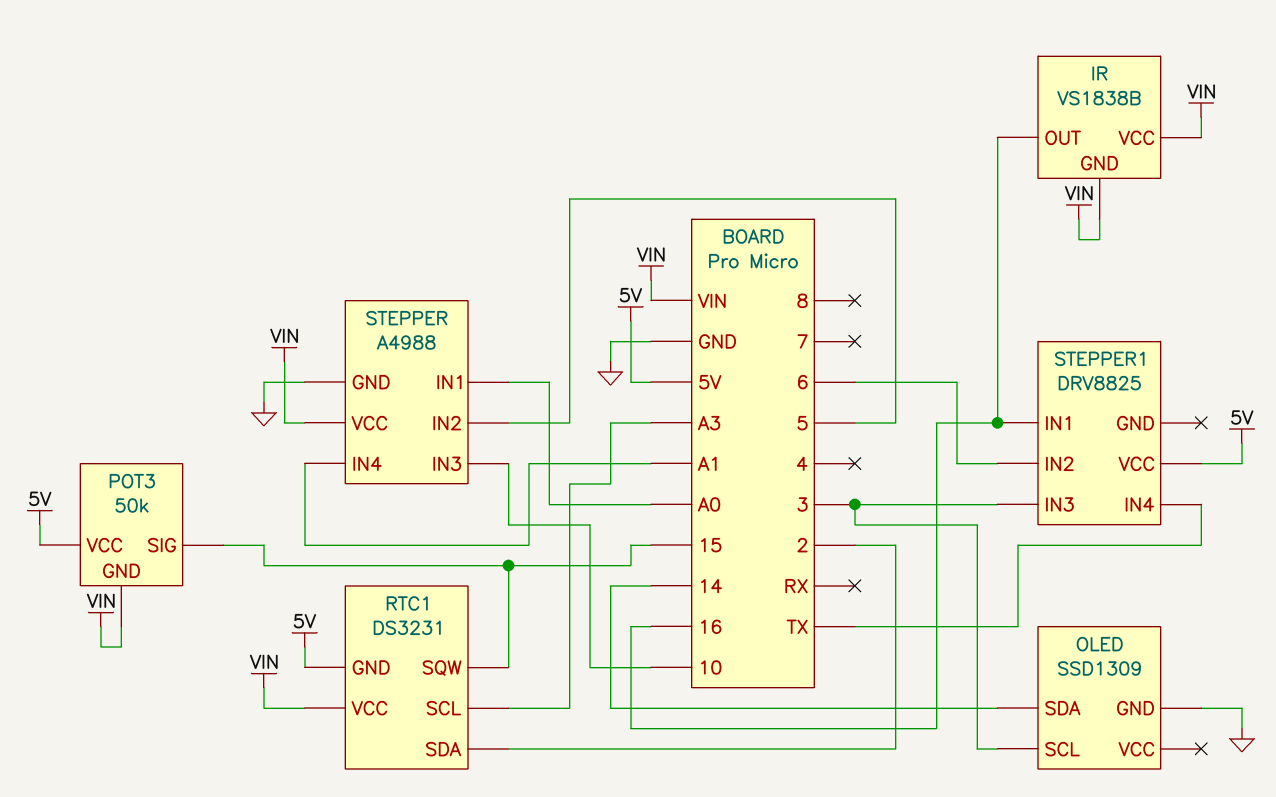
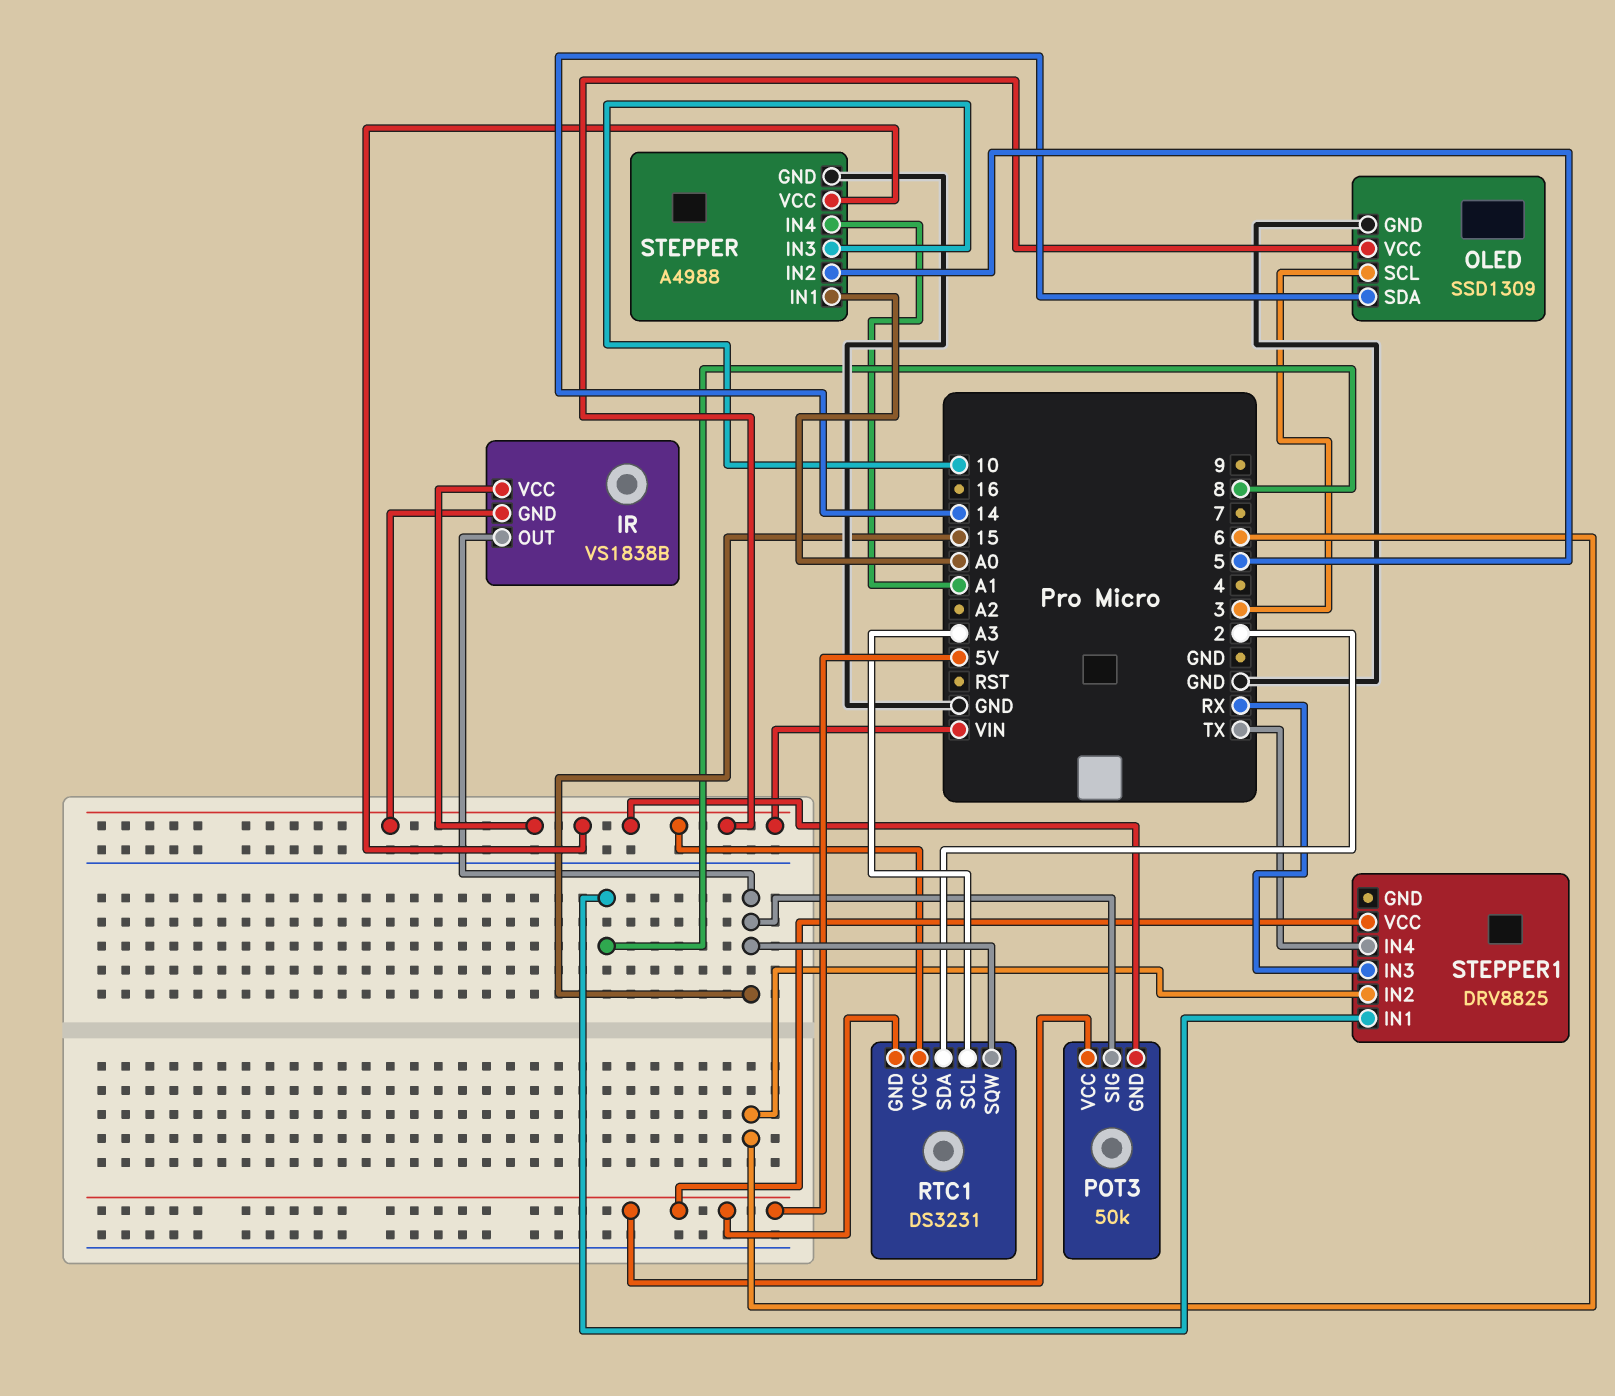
IR pin OUT: 16 -> 15
OLED pin VCC: none -> VIN
STEPPER1 pin IN1: 16 -> 8
STEPPER1 pin IN3: 3 -> RX

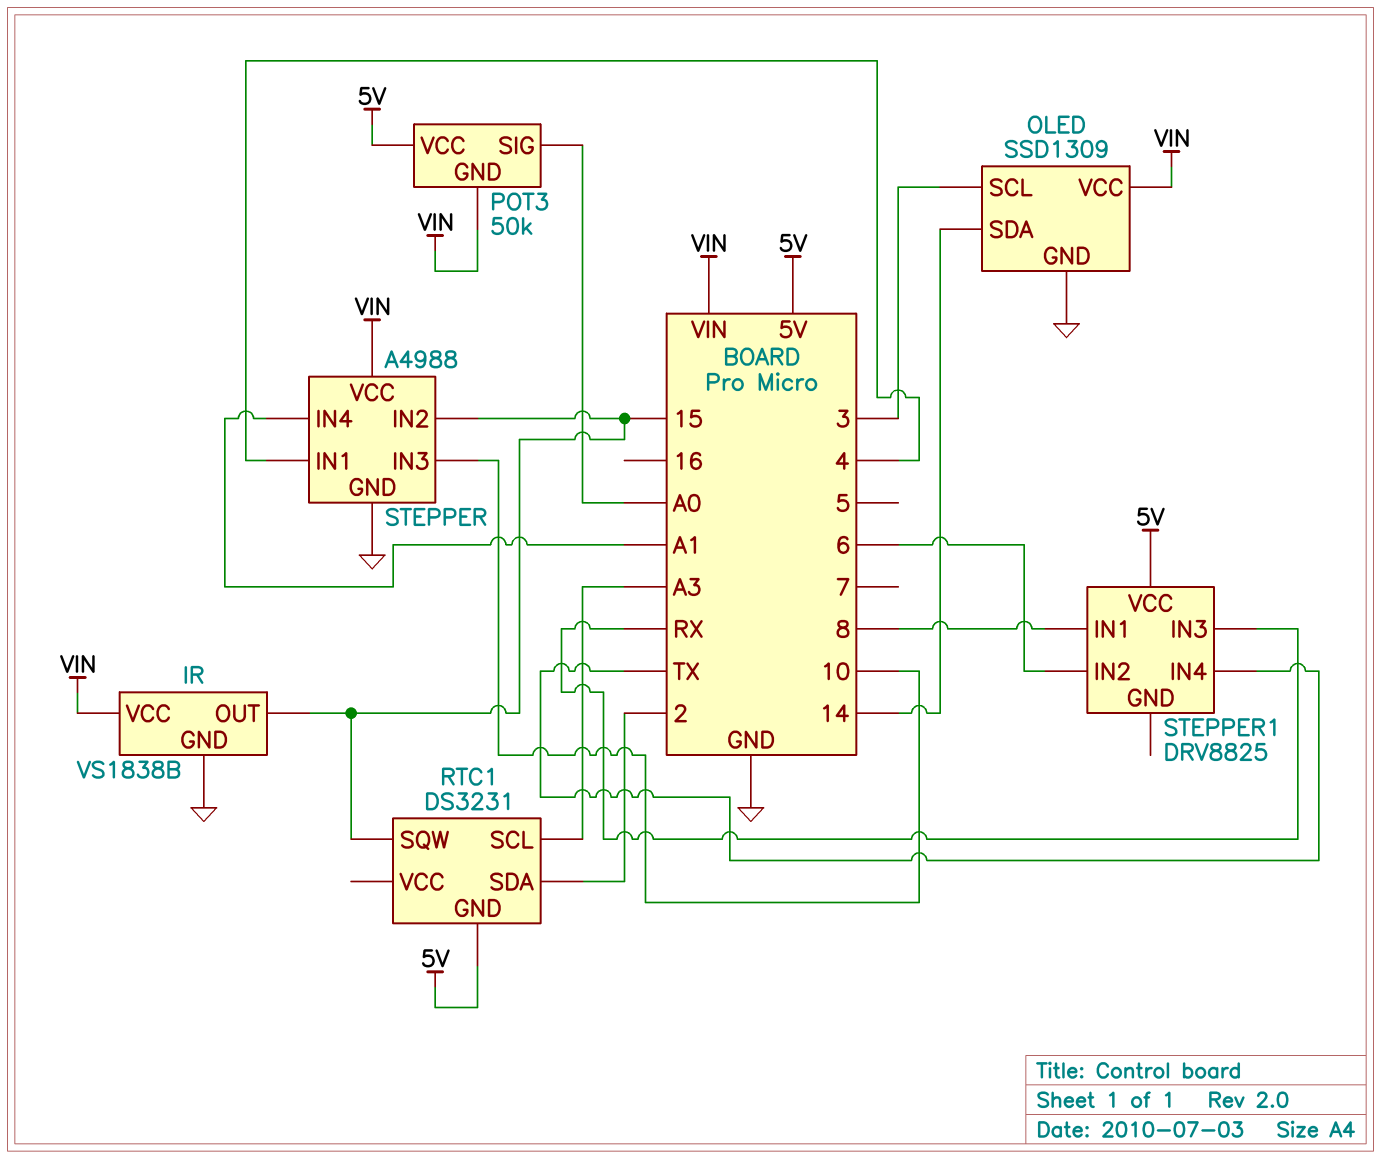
IR pin GND: VIN -> GND
POT3 pin SIG: 15 -> A0
RTC1 pin VCC: VIN -> none
STEPPER pin IN1: A0 -> 4
STEPPER pin IN2: 5 -> 15

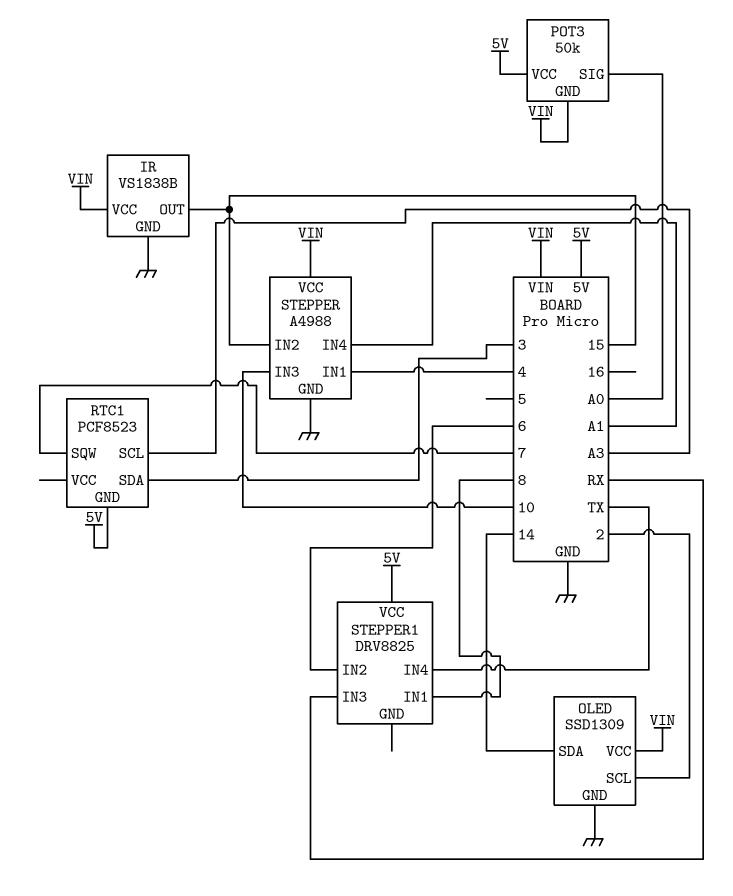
OLED pin SCL: 3 -> 2
RTC1: DS3231 -> PCF8523
RTC1 pin SDA: 2 -> 3
RTC1 pin SQW: 15 -> 7

